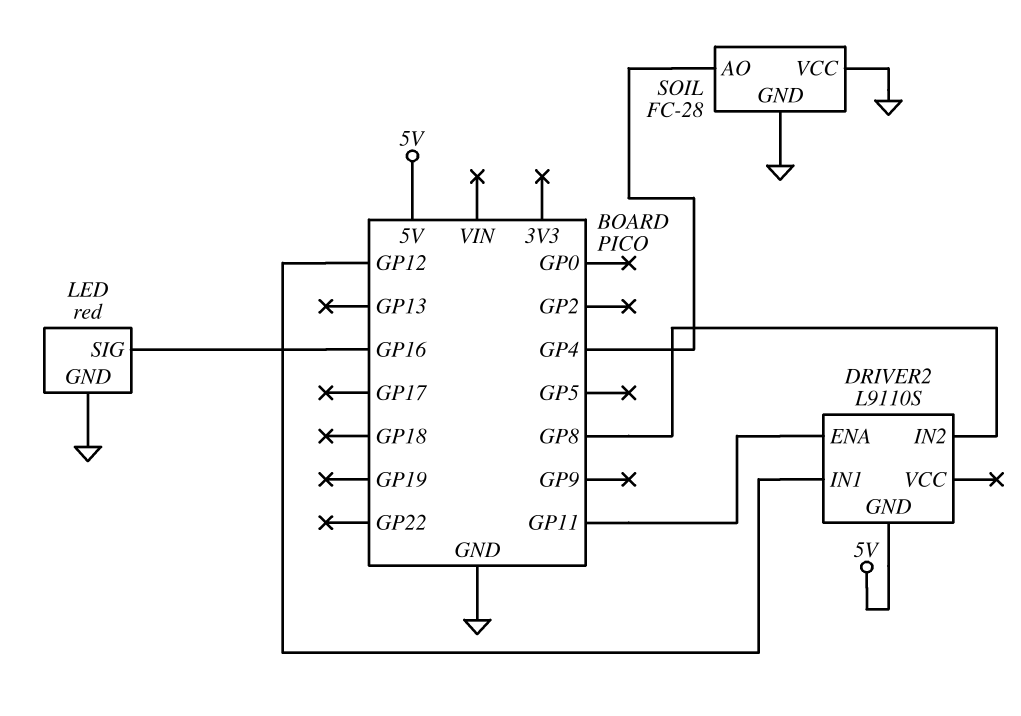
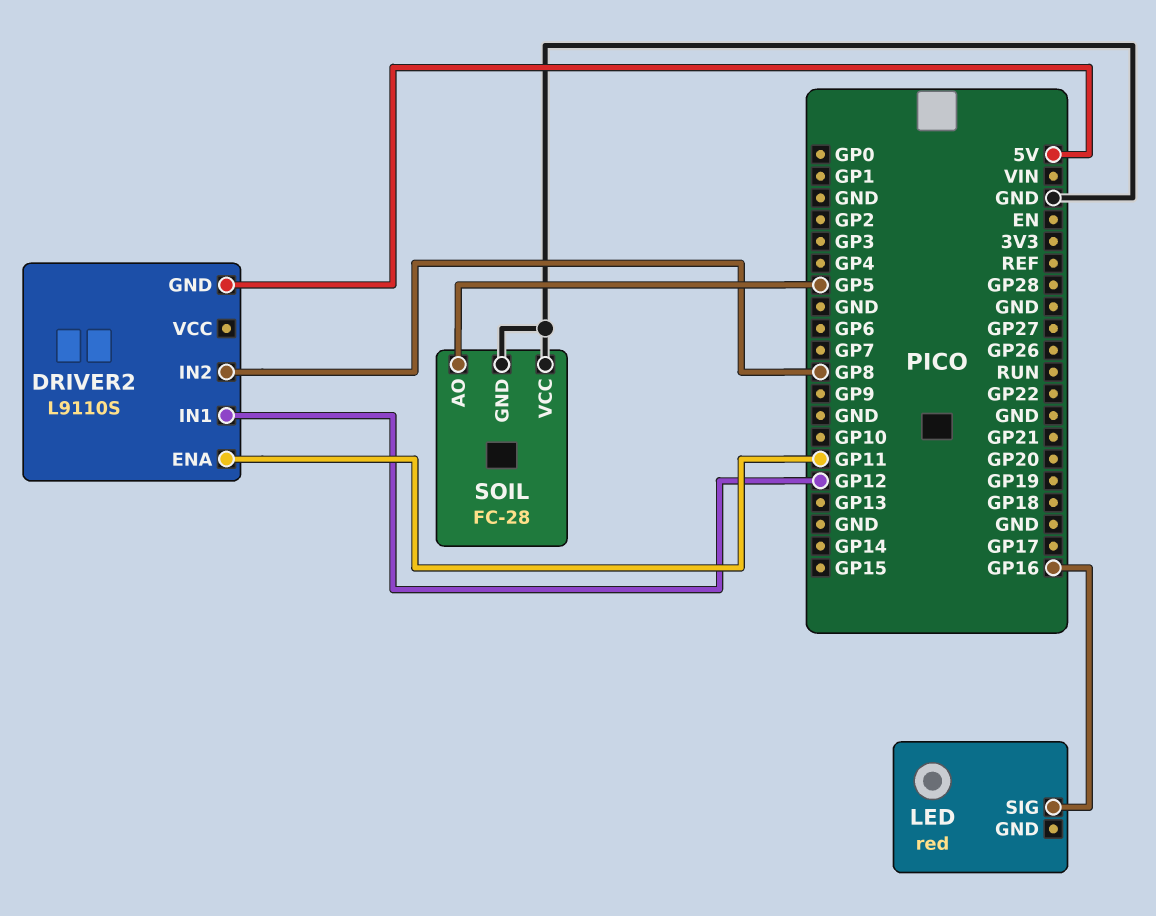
LED pin GND: GND -> none
SOIL pin AO: GP4 -> GP5

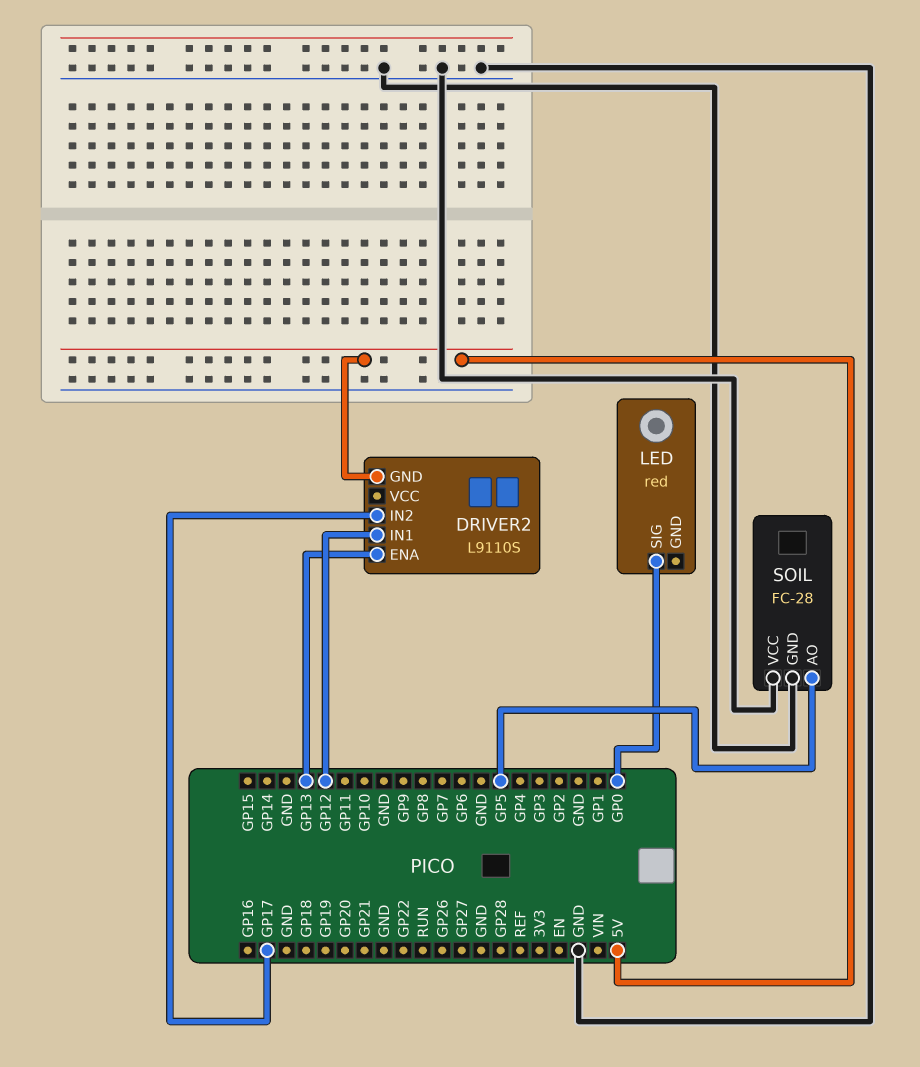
DRIVER2 pin ENA: GP11 -> GP13
DRIVER2 pin IN2: GP8 -> GP17
LED pin SIG: GP16 -> GP0

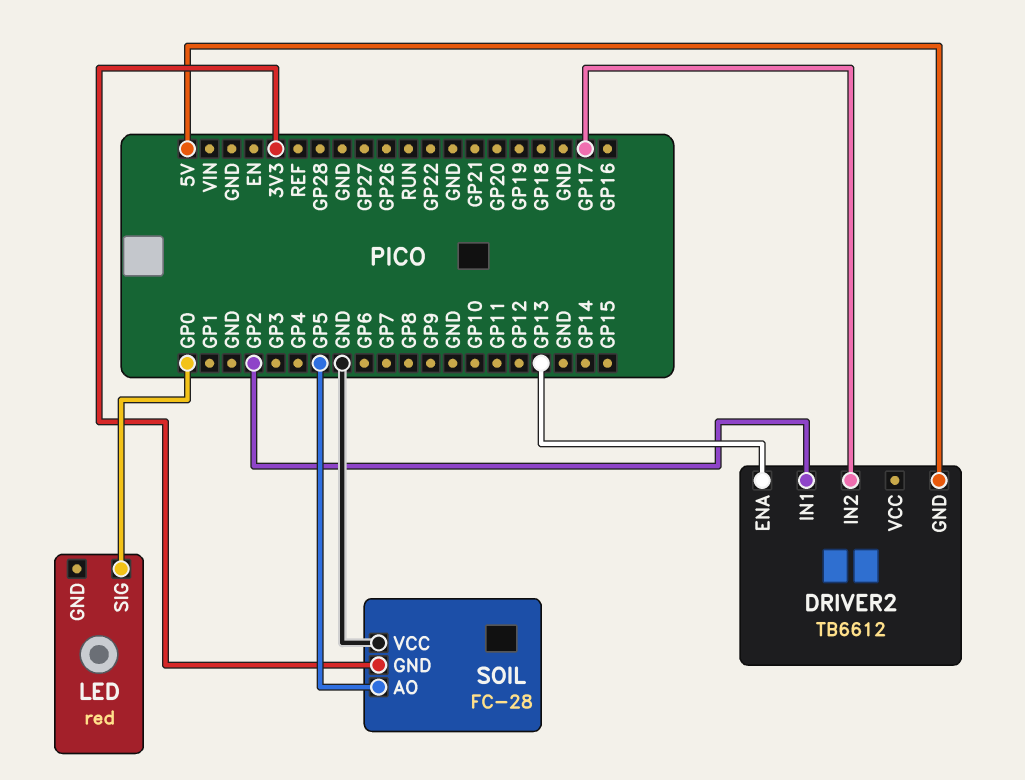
DRIVER2: L9110S -> TB6612
DRIVER2 pin IN1: GP12 -> GP2
SOIL pin GND: GND -> 3V3

